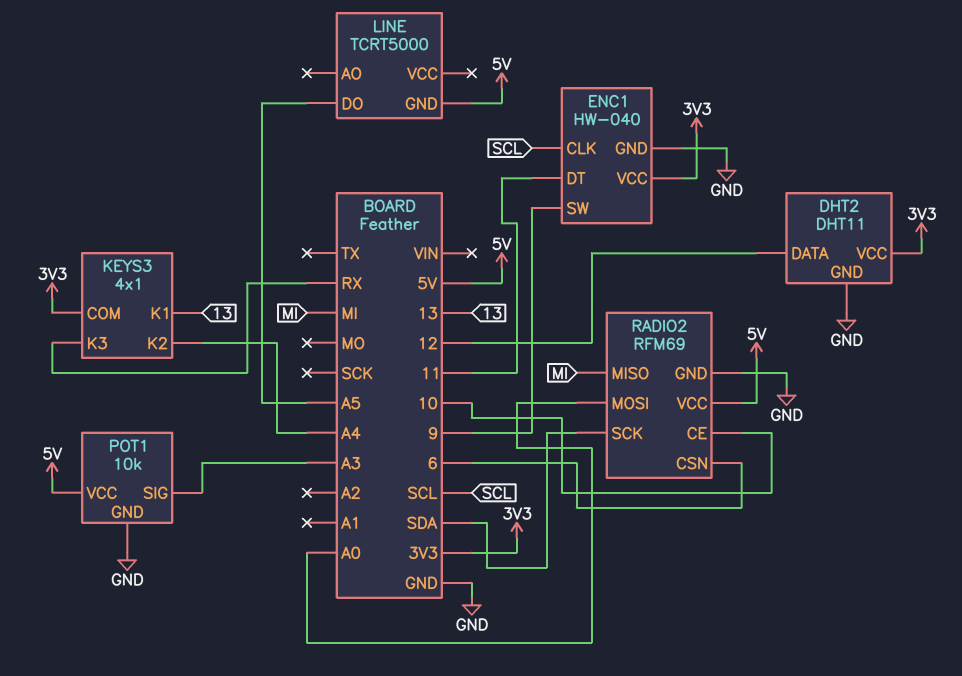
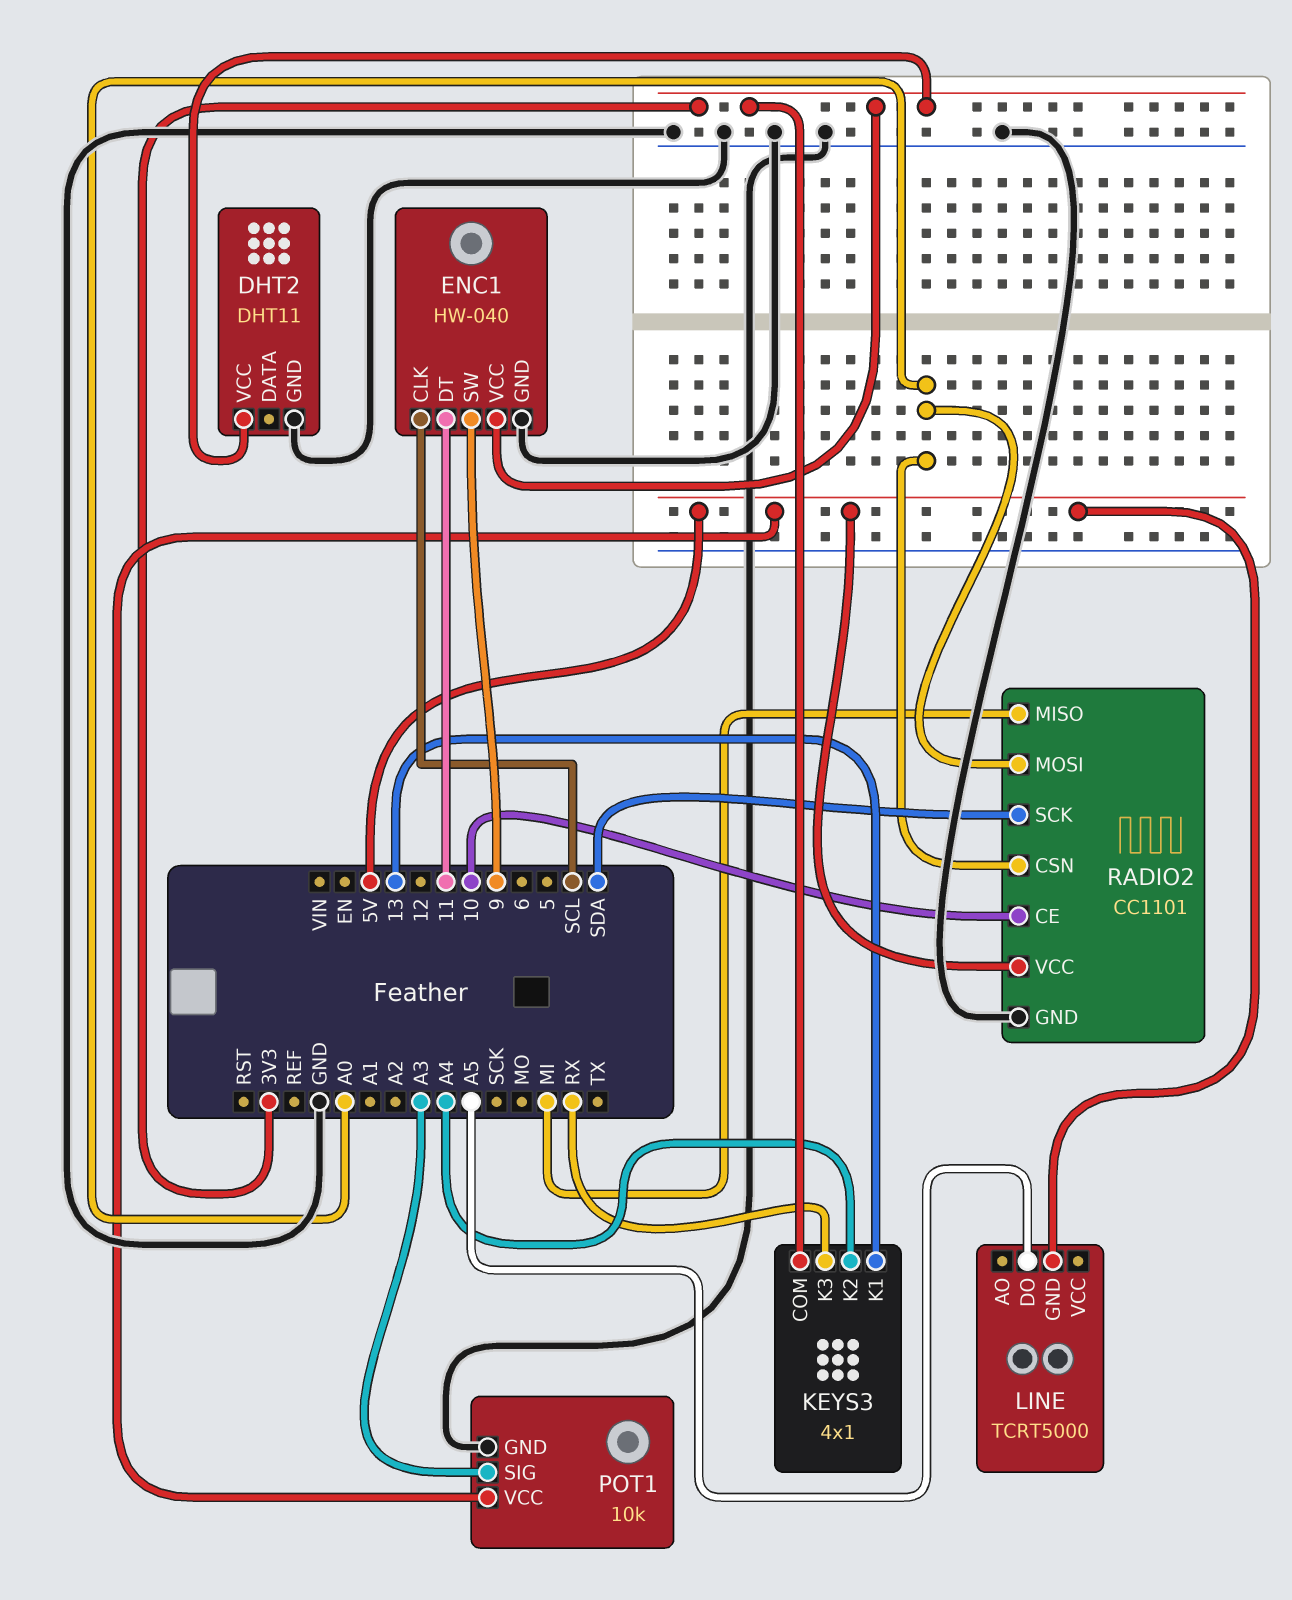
DHT2 pin DATA: 12 -> none
RADIO2: RFM69 -> CC1101
RADIO2 pin CSN: 6 -> A0

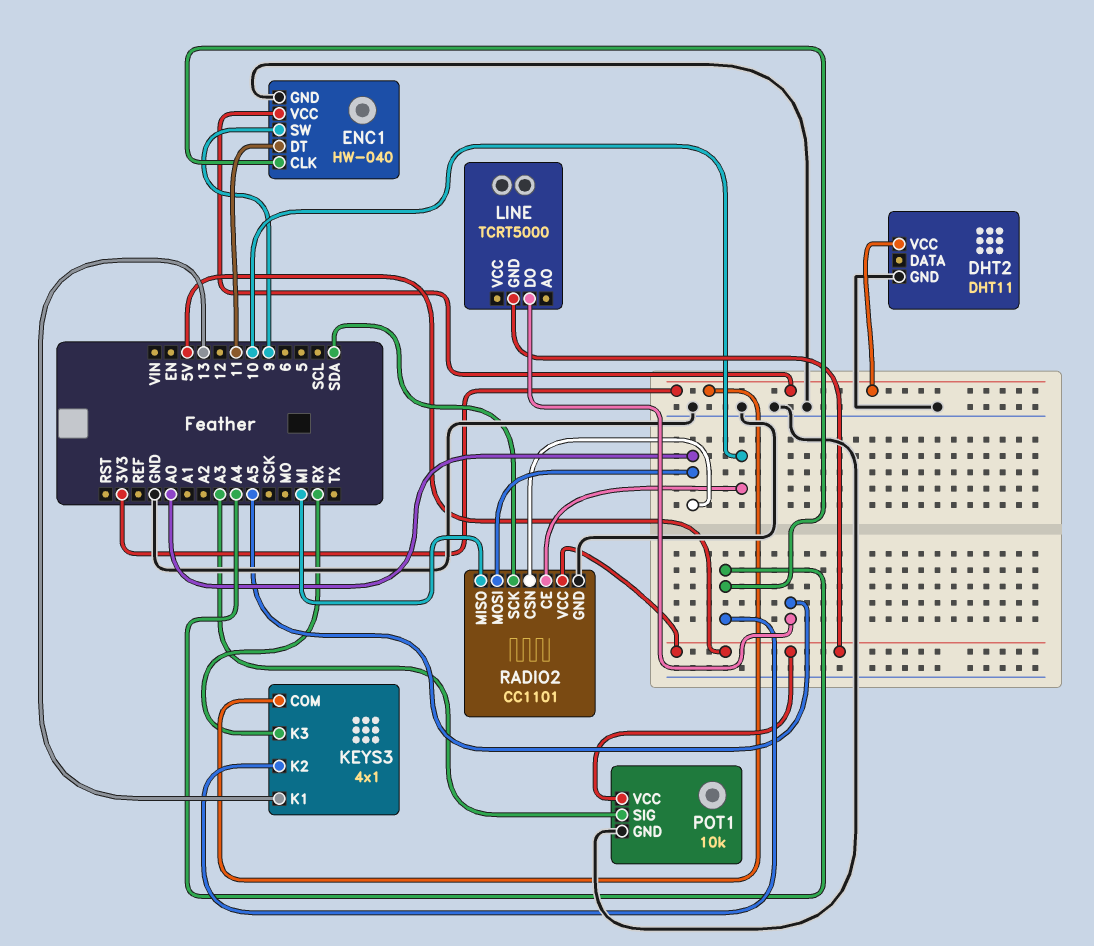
ENC1 pin CLK: SCL -> A4

